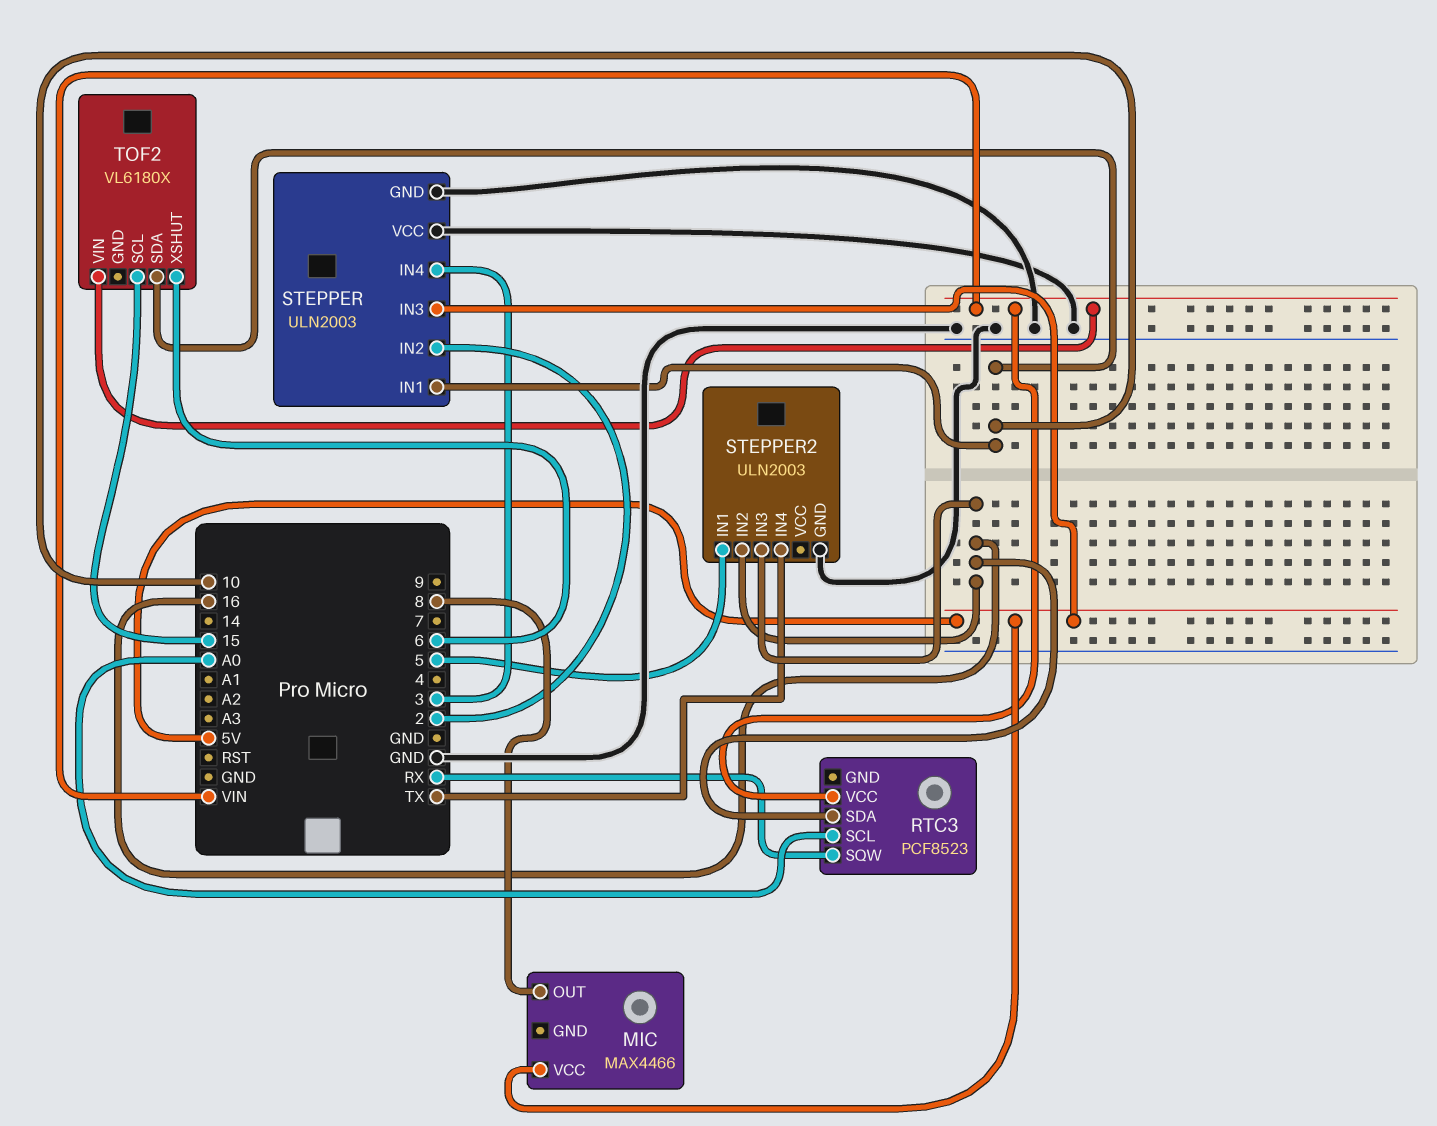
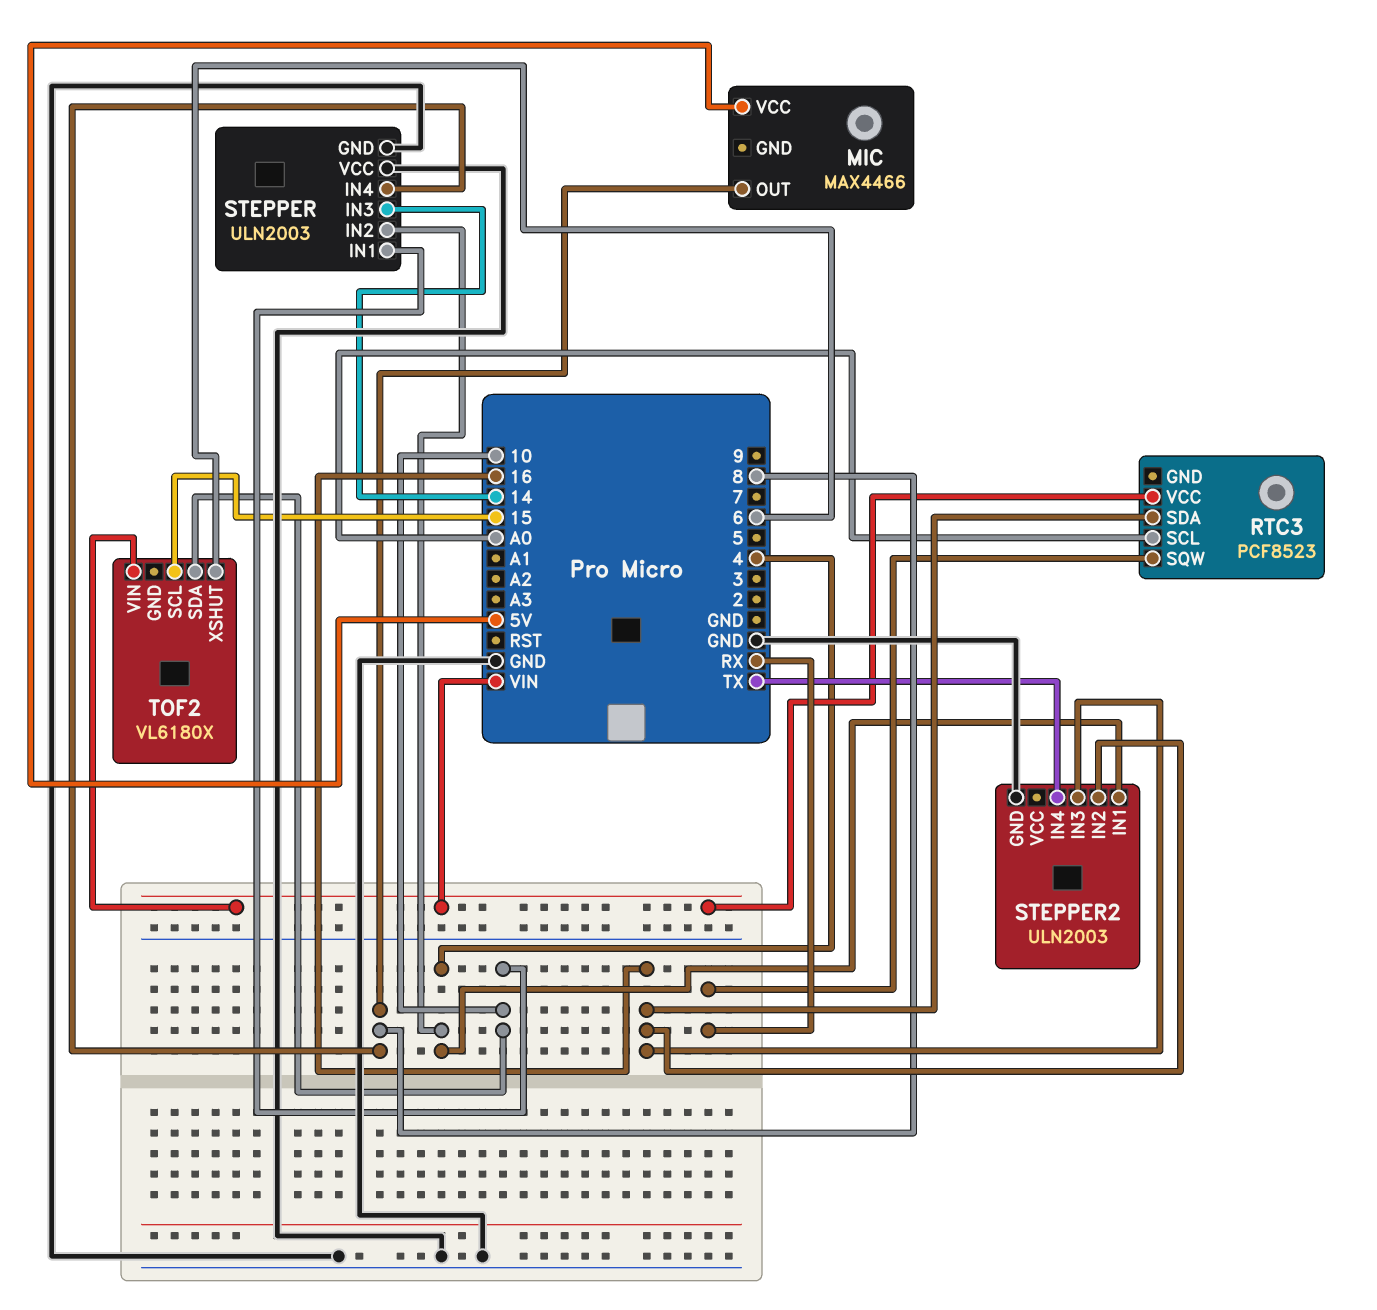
STEPPER pin IN2: 2 -> 4
STEPPER pin IN3: 5V -> 14
STEPPER pin IN4: 3 -> 8
STEPPER2 pin IN1: 5 -> 4

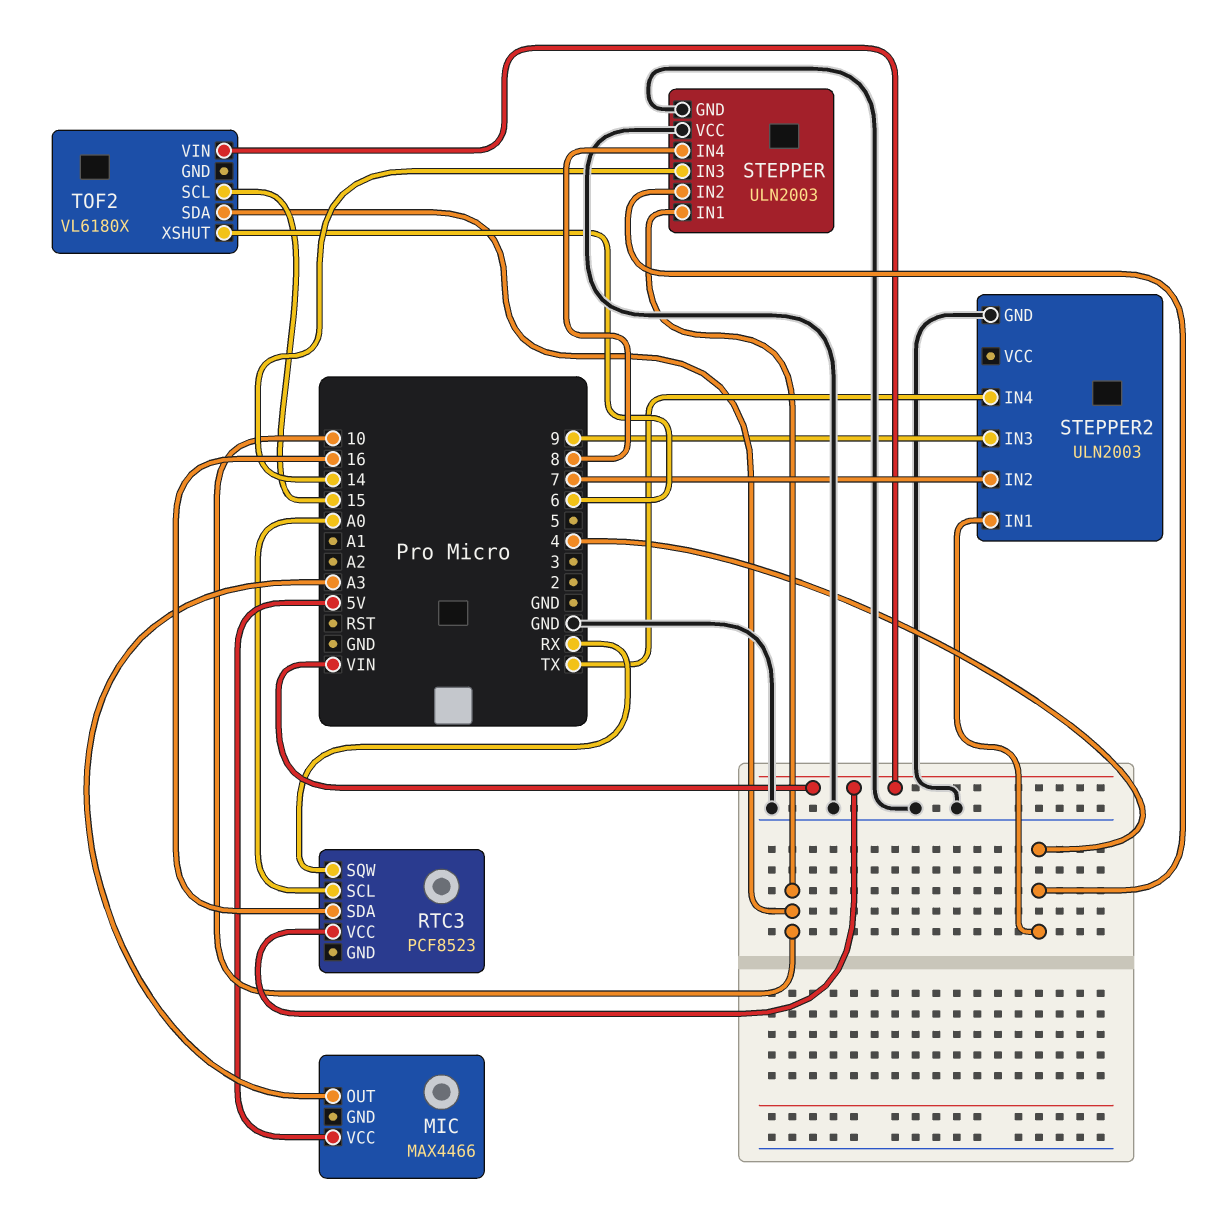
MIC pin OUT: 8 -> A3
STEPPER2 pin IN2: 16 -> 7
STEPPER2 pin IN3: 16 -> 9

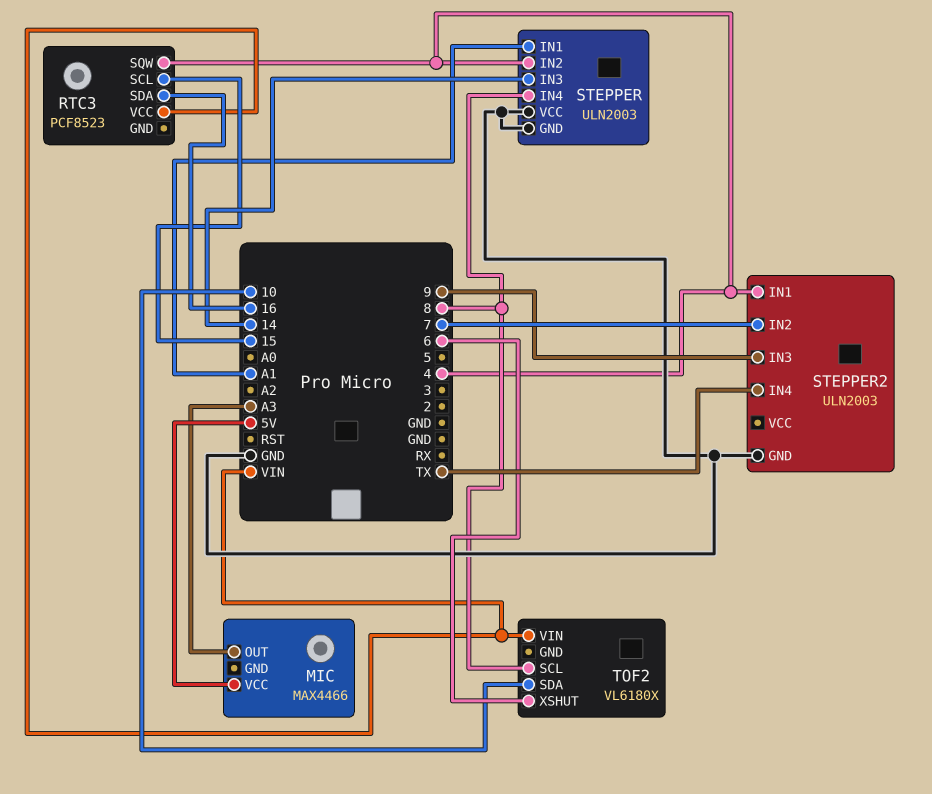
RTC3 pin SCL: A0 -> 15
RTC3 pin SQW: RX -> 4
STEPPER pin IN1: 10 -> A1
TOF2 pin SCL: 15 -> 8

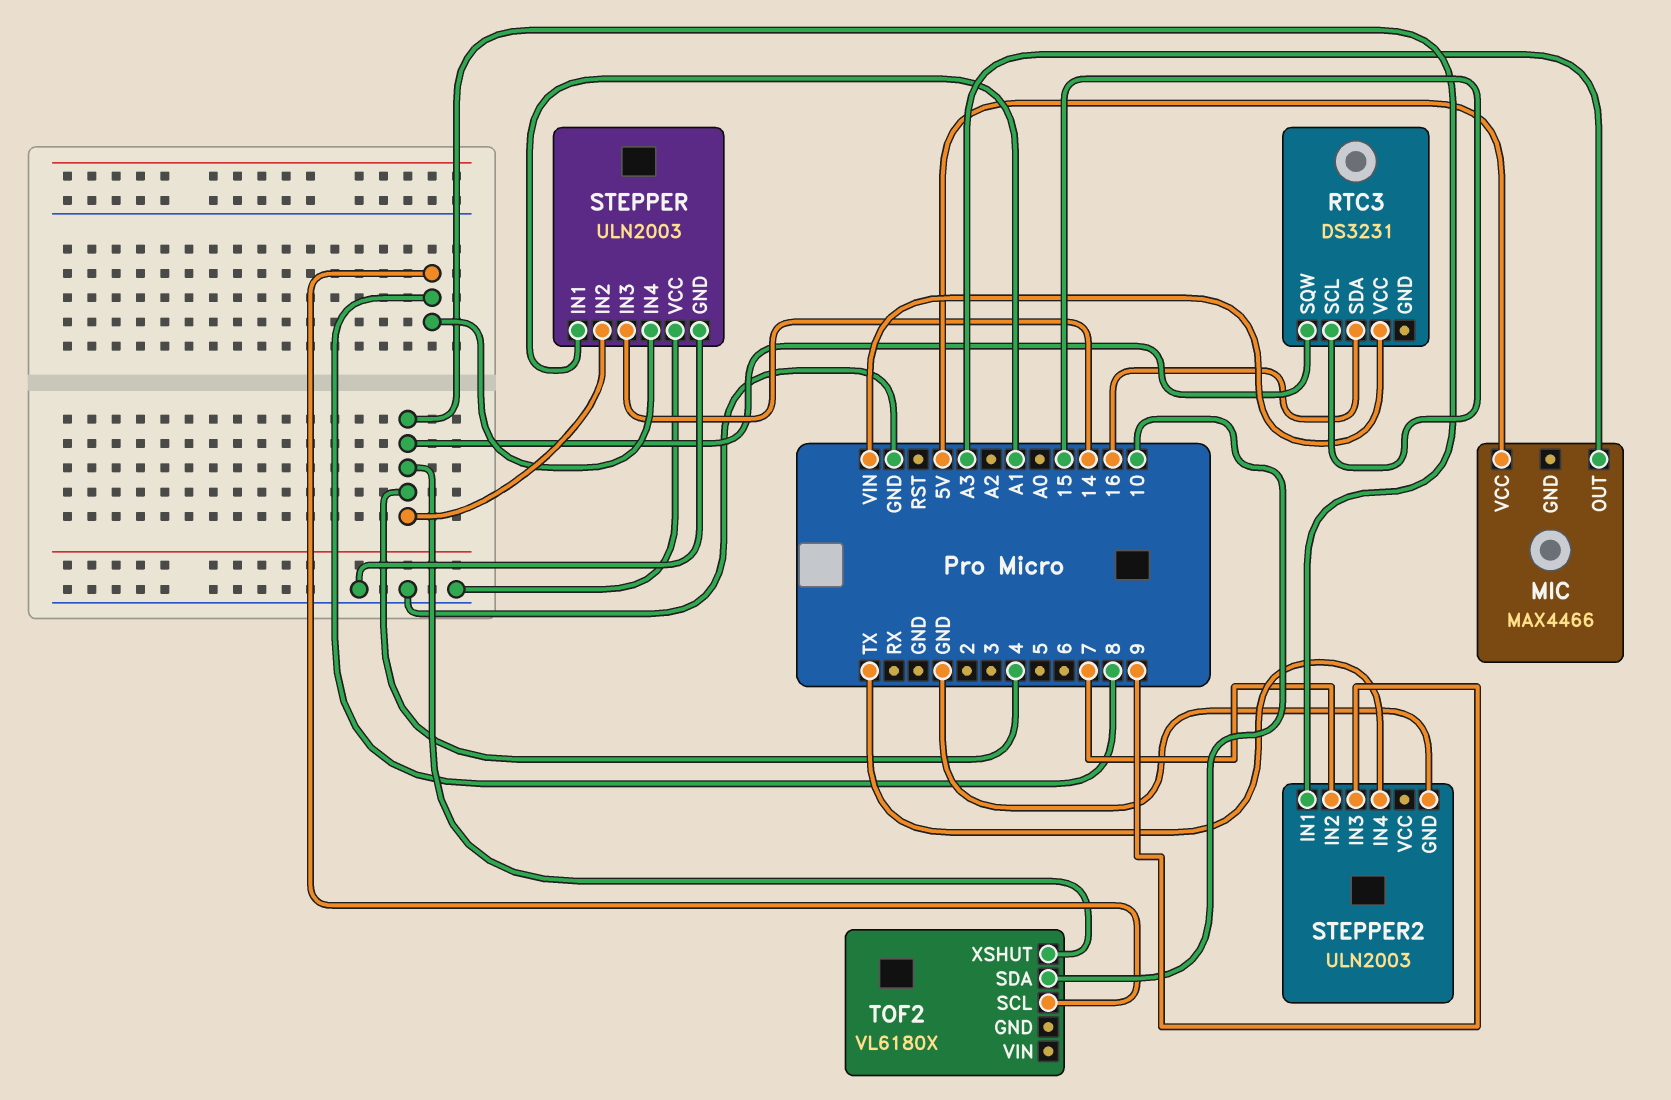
RTC3: PCF8523 -> DS3231
TOF2 pin VIN: VIN -> none
TOF2 pin XSHUT: 6 -> 4

